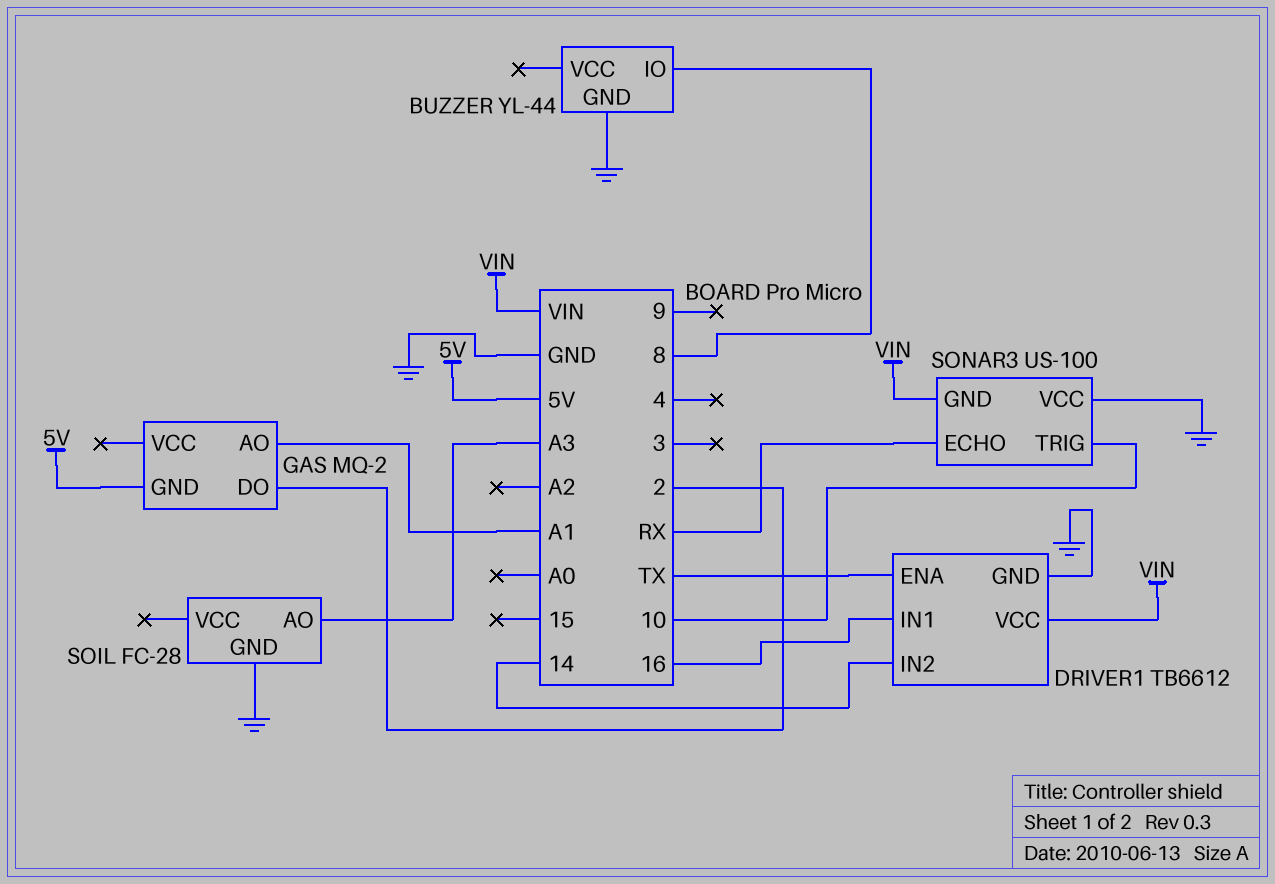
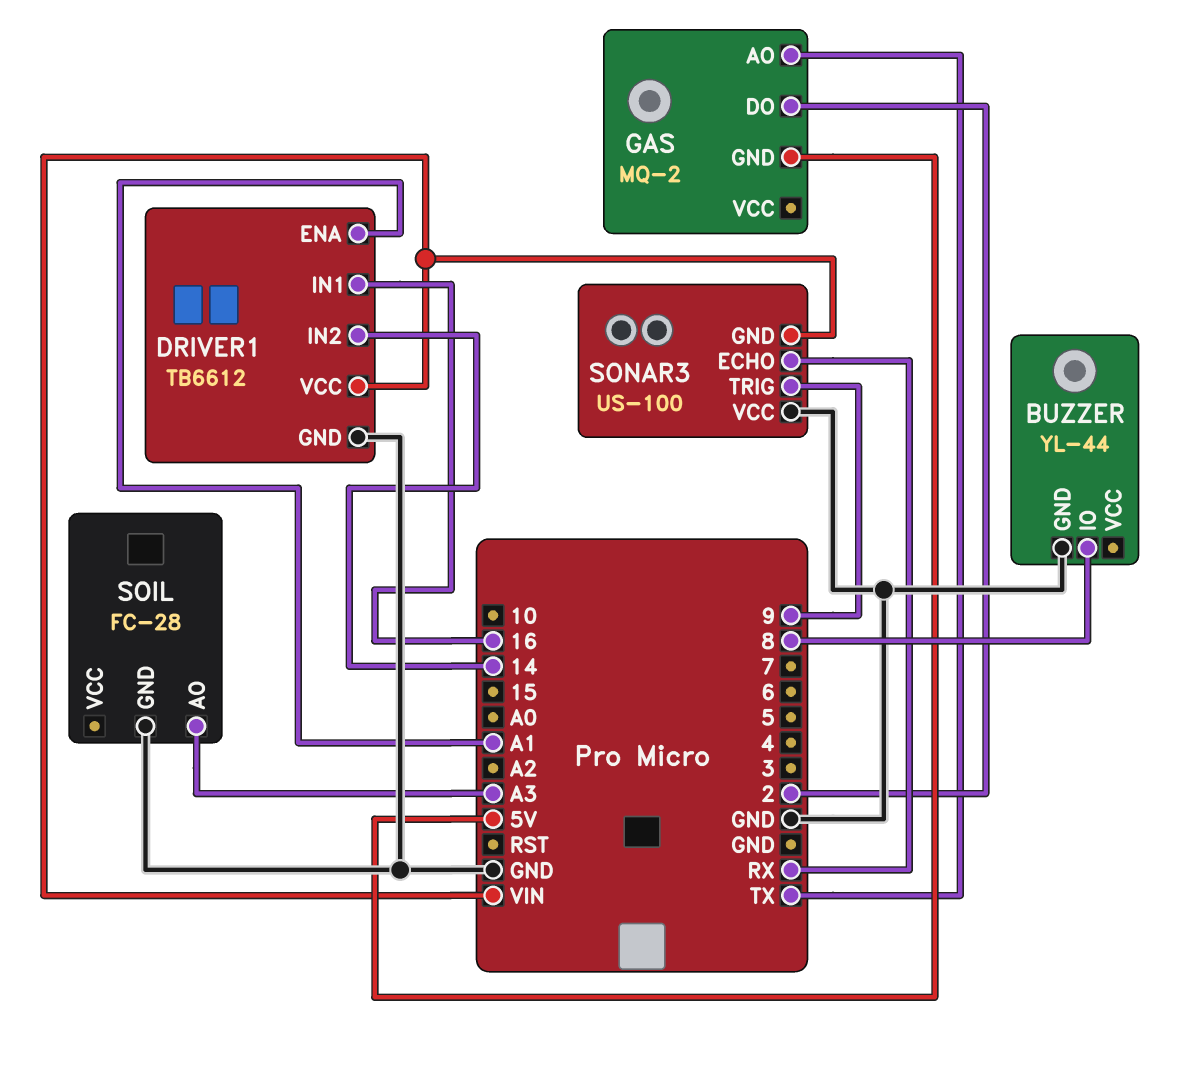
DRIVER1 pin ENA: TX -> A1
GAS pin AO: A1 -> TX
SONAR3 pin TRIG: 10 -> 9

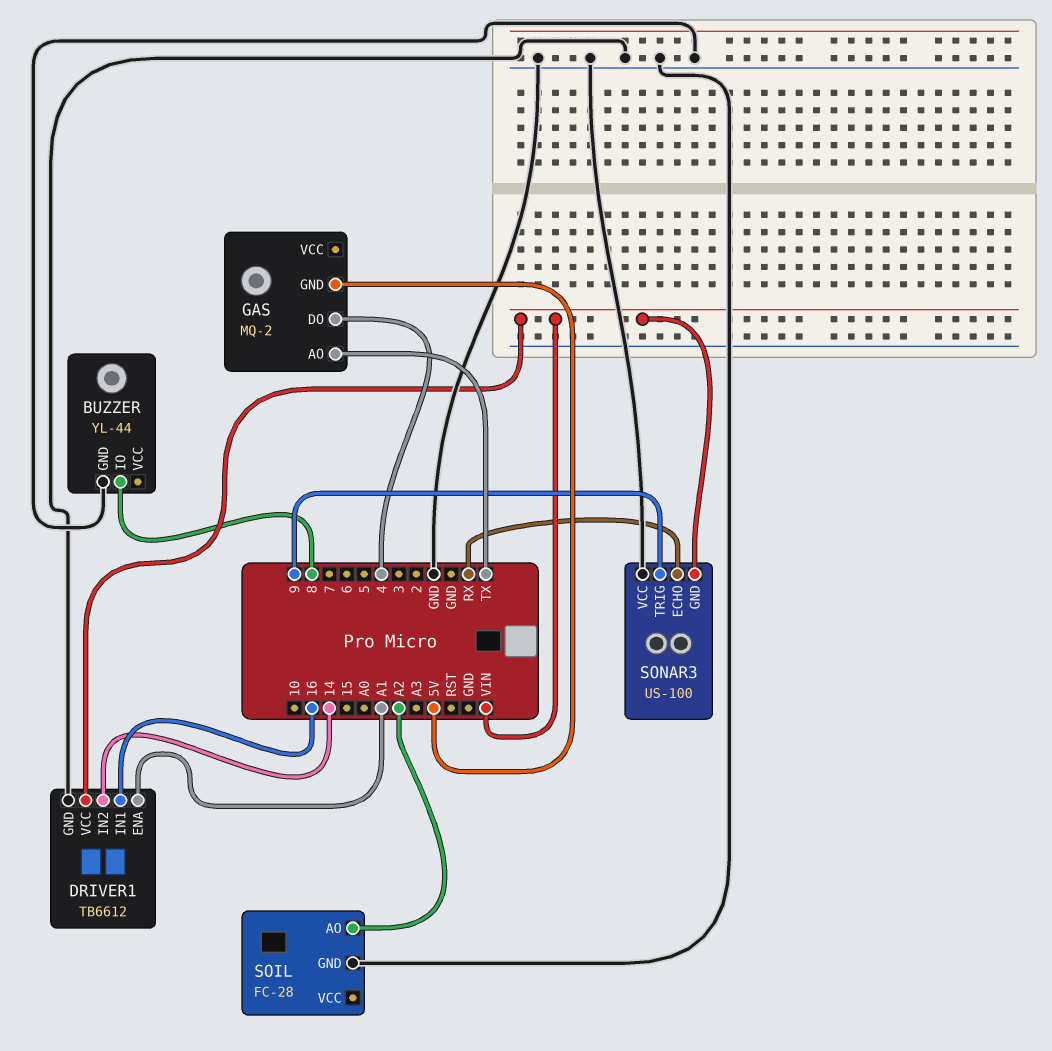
GAS pin DO: 2 -> 4
SOIL pin AO: A3 -> A2

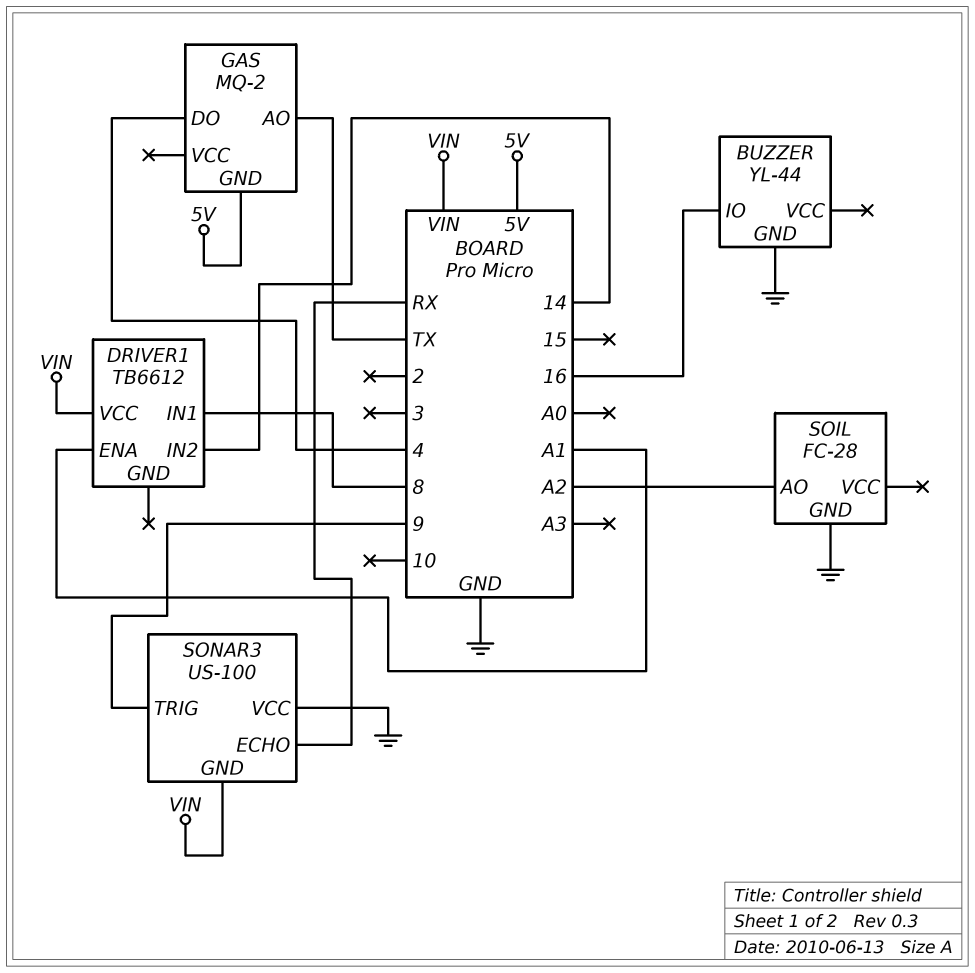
BUZZER pin IO: 8 -> 16
DRIVER1 pin GND: GND -> none
DRIVER1 pin IN1: 16 -> 8

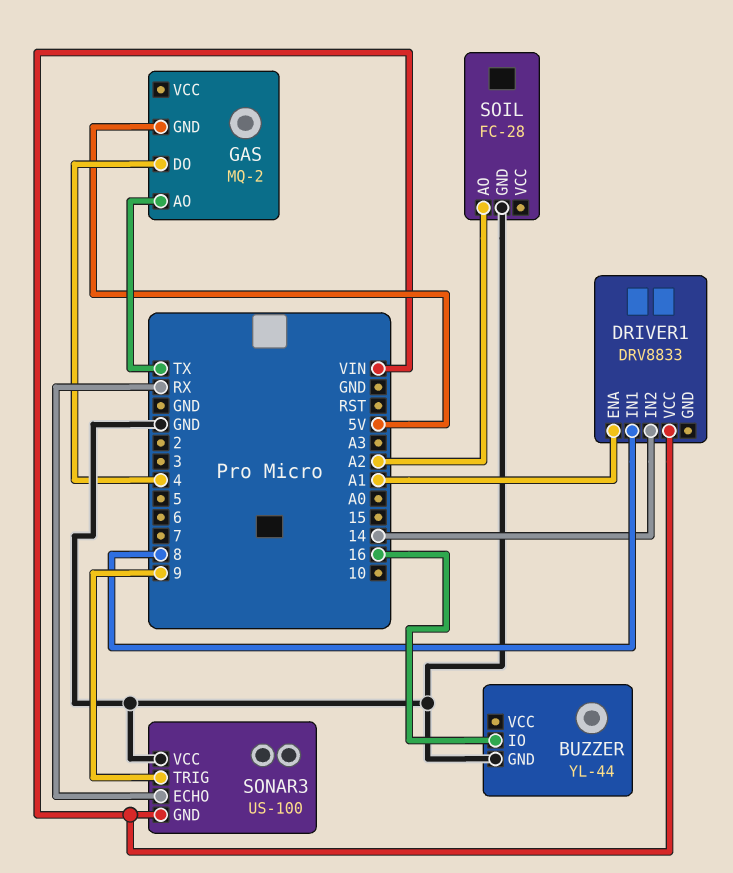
DRIVER1: TB6612 -> DRV8833

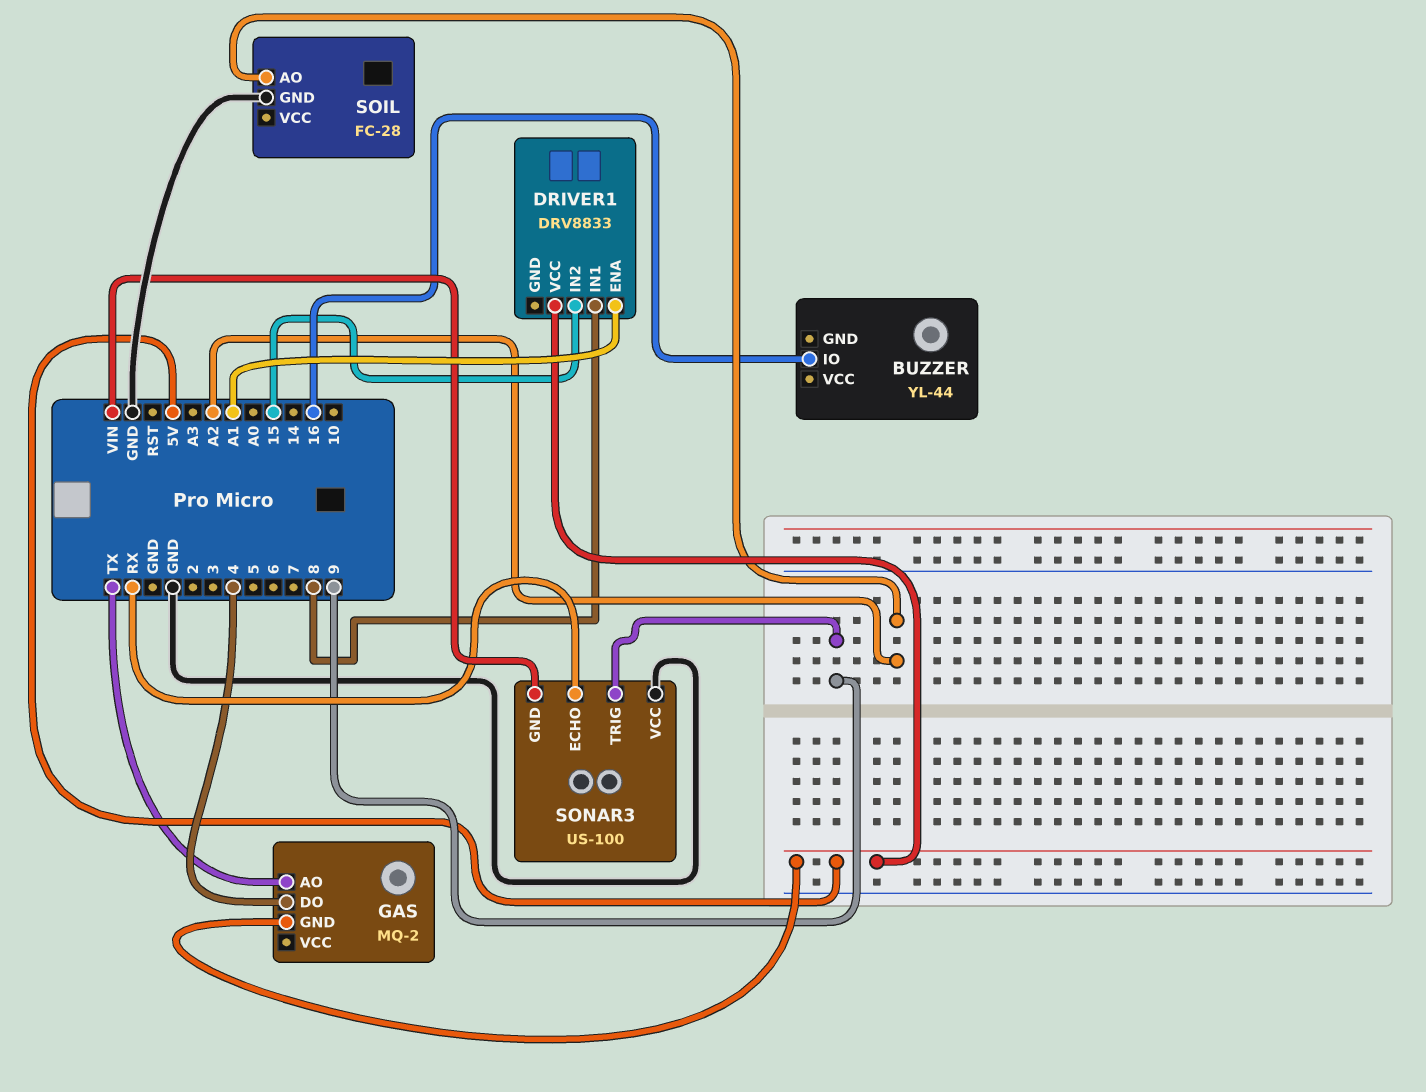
BUZZER pin GND: GND -> none
DRIVER1 pin IN2: 14 -> 15
DRIVER1 pin VCC: VIN -> 5V

